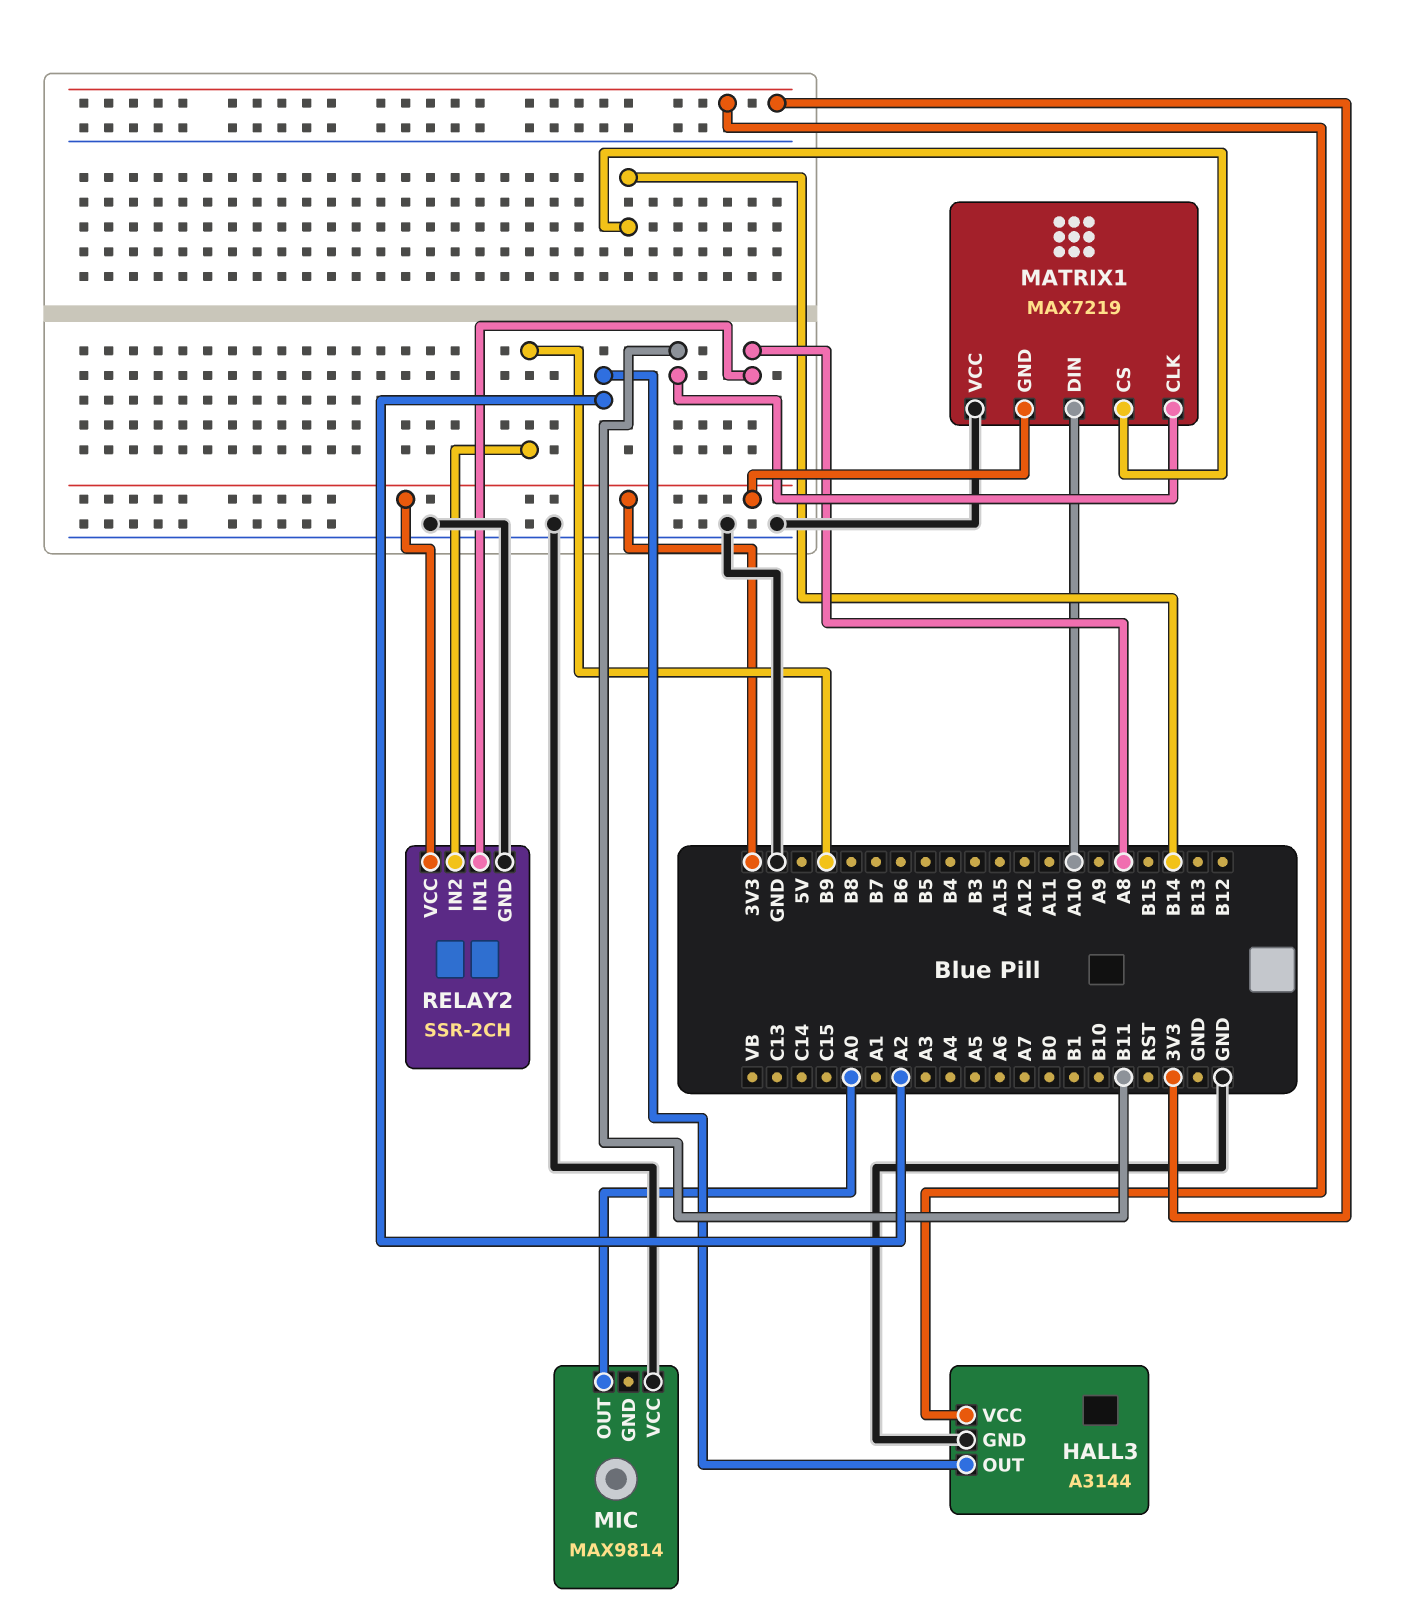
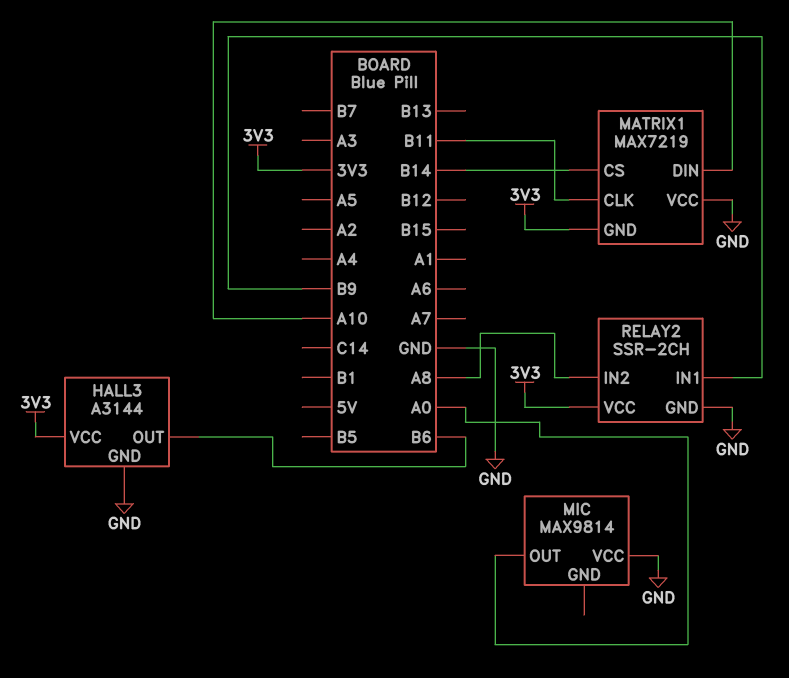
HALL3 pin OUT: A2 -> B6
RELAY2 pin IN1: A8 -> B9
RELAY2 pin IN2: B9 -> A8

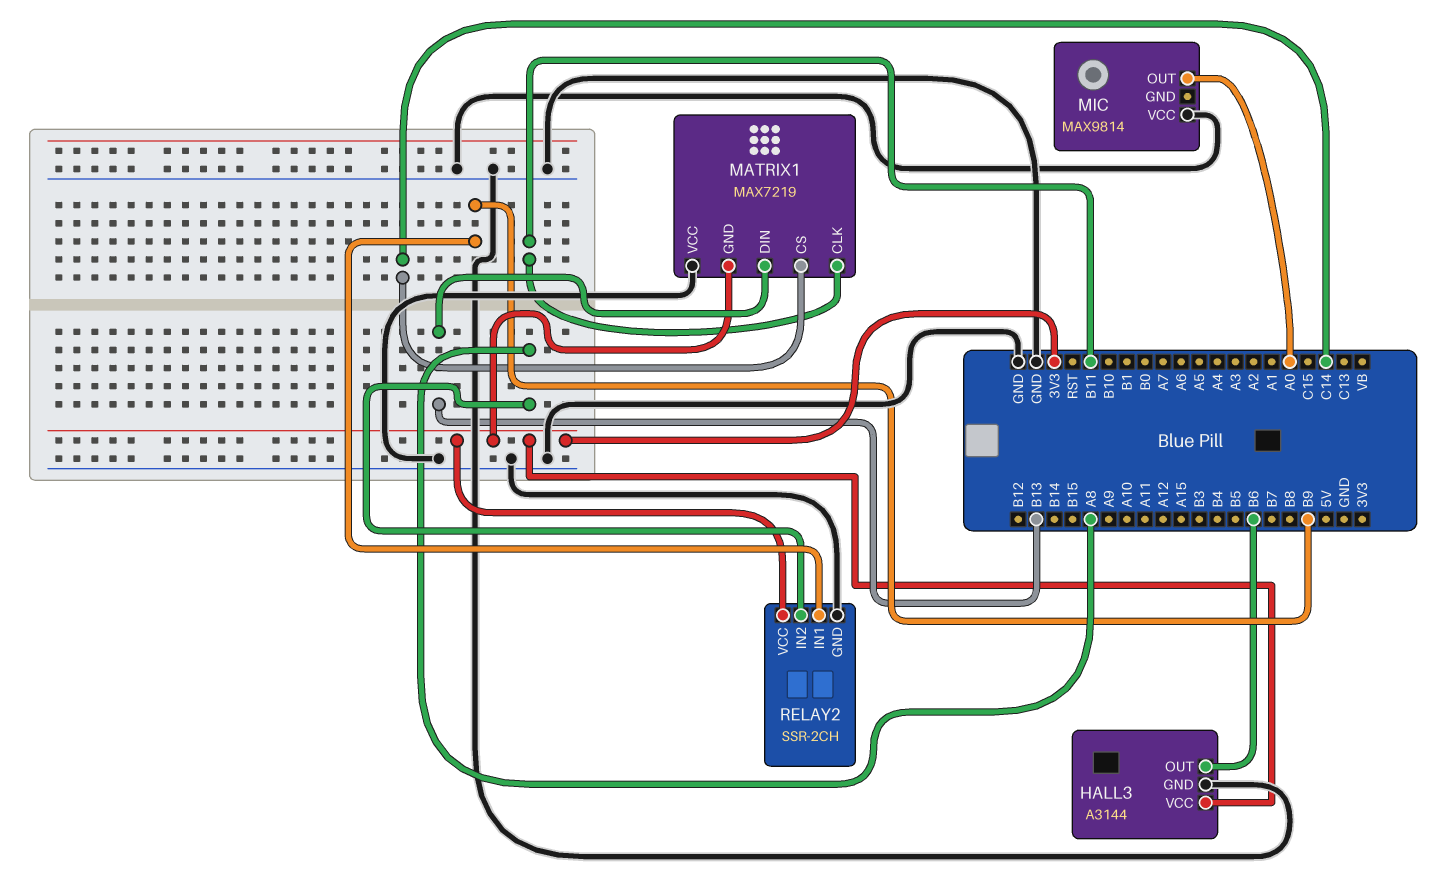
MATRIX1 pin CS: B14 -> C14
MATRIX1 pin DIN: A10 -> B13

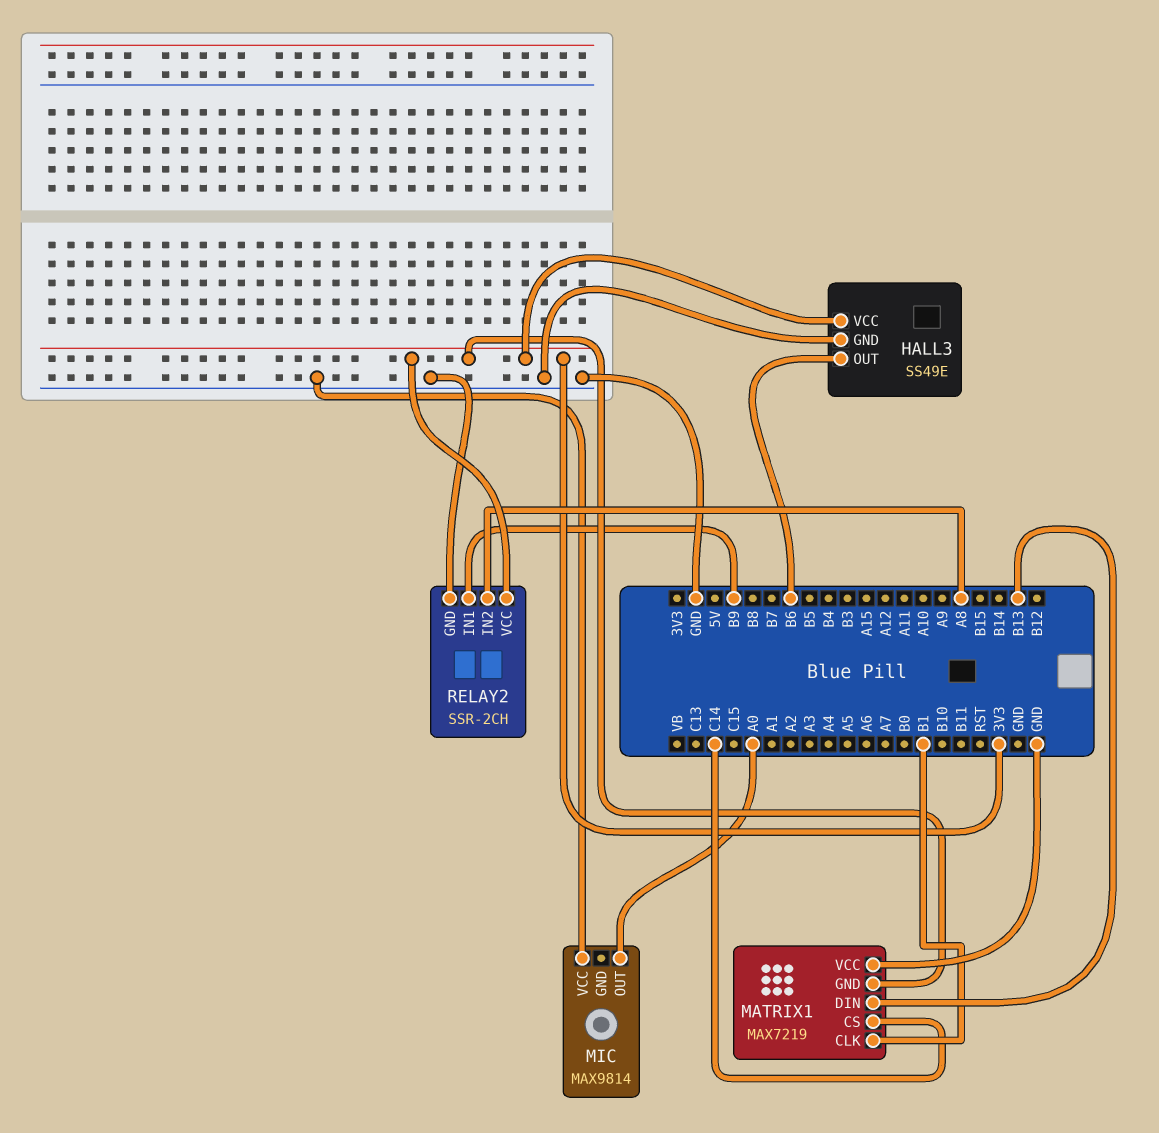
HALL3: A3144 -> SS49E
MATRIX1 pin CLK: B11 -> B1

